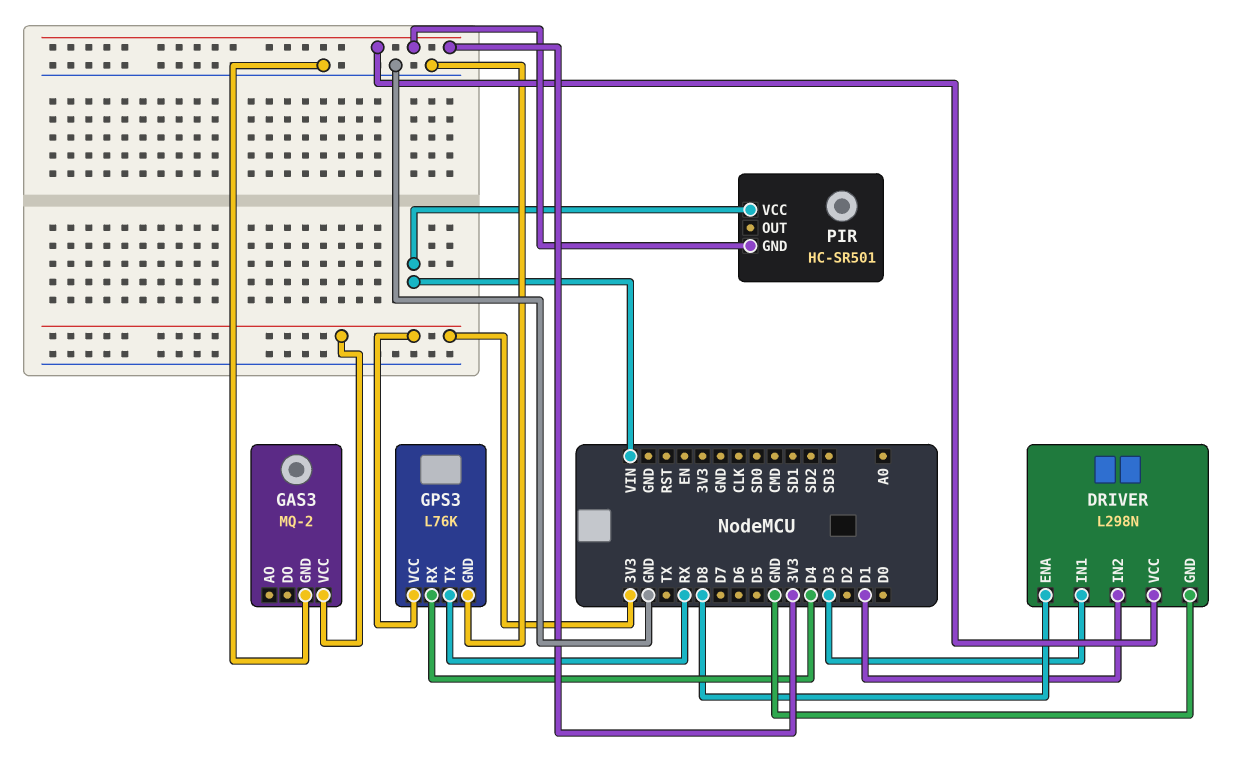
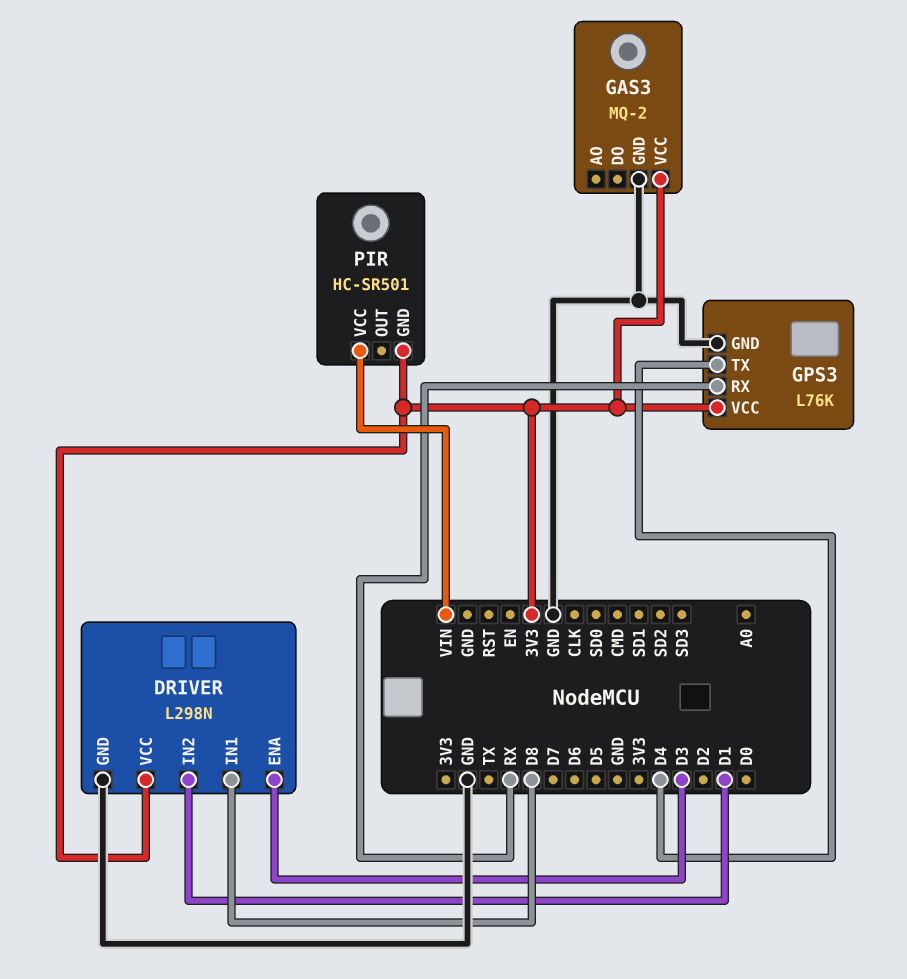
DRIVER pin ENA: D8 -> D3
DRIVER pin IN1: D3 -> D8
GPS3 pin RX: D4 -> RX
GPS3 pin TX: RX -> D4

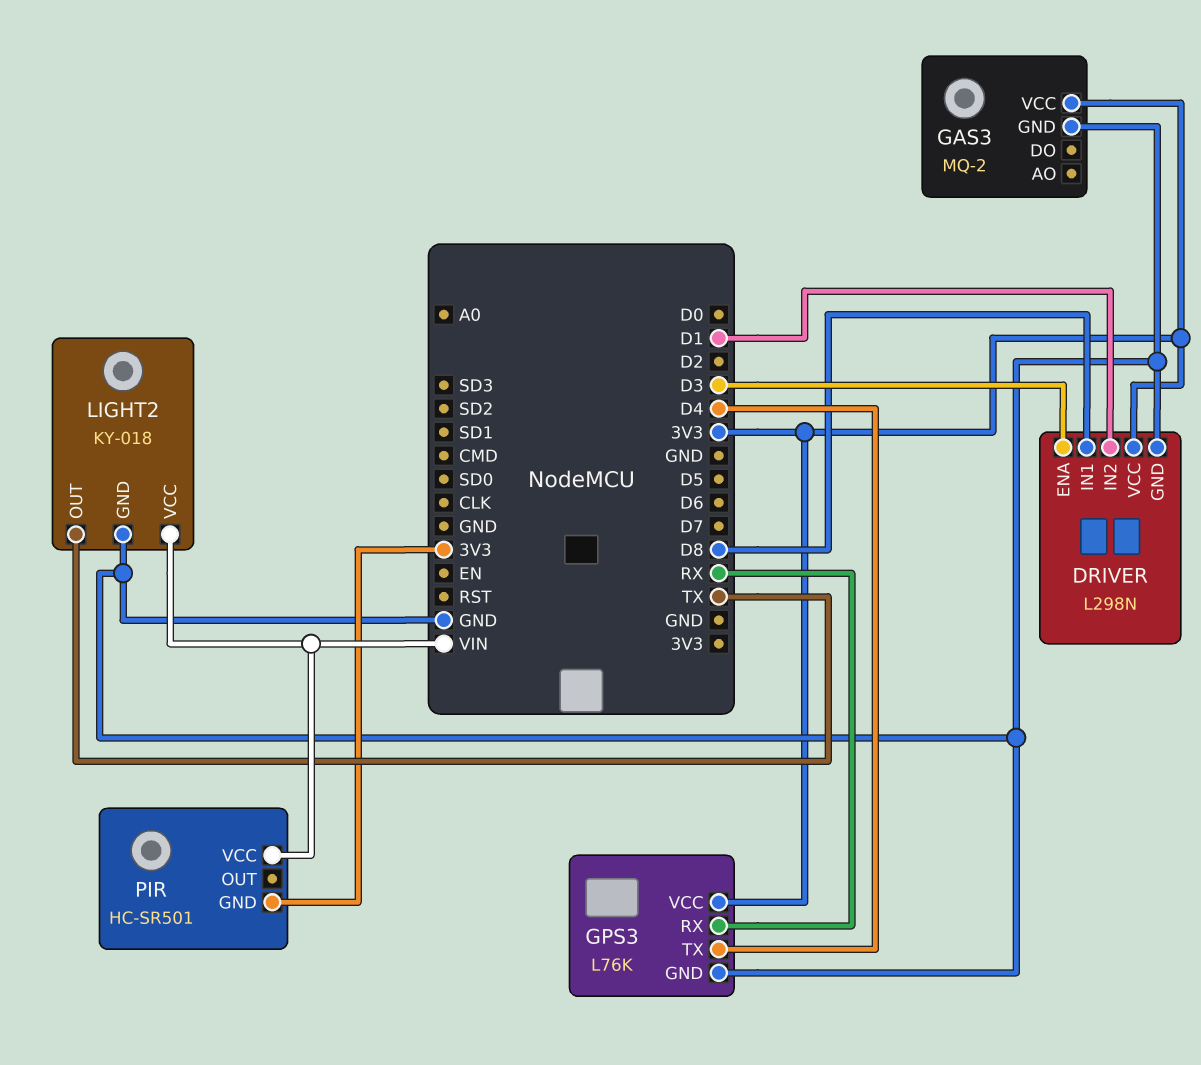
LIGHT2: none -> KY-018
LIGHT2 pin GND: none -> GND
LIGHT2 pin OUT: none -> TX
LIGHT2 pin VCC: none -> VIN

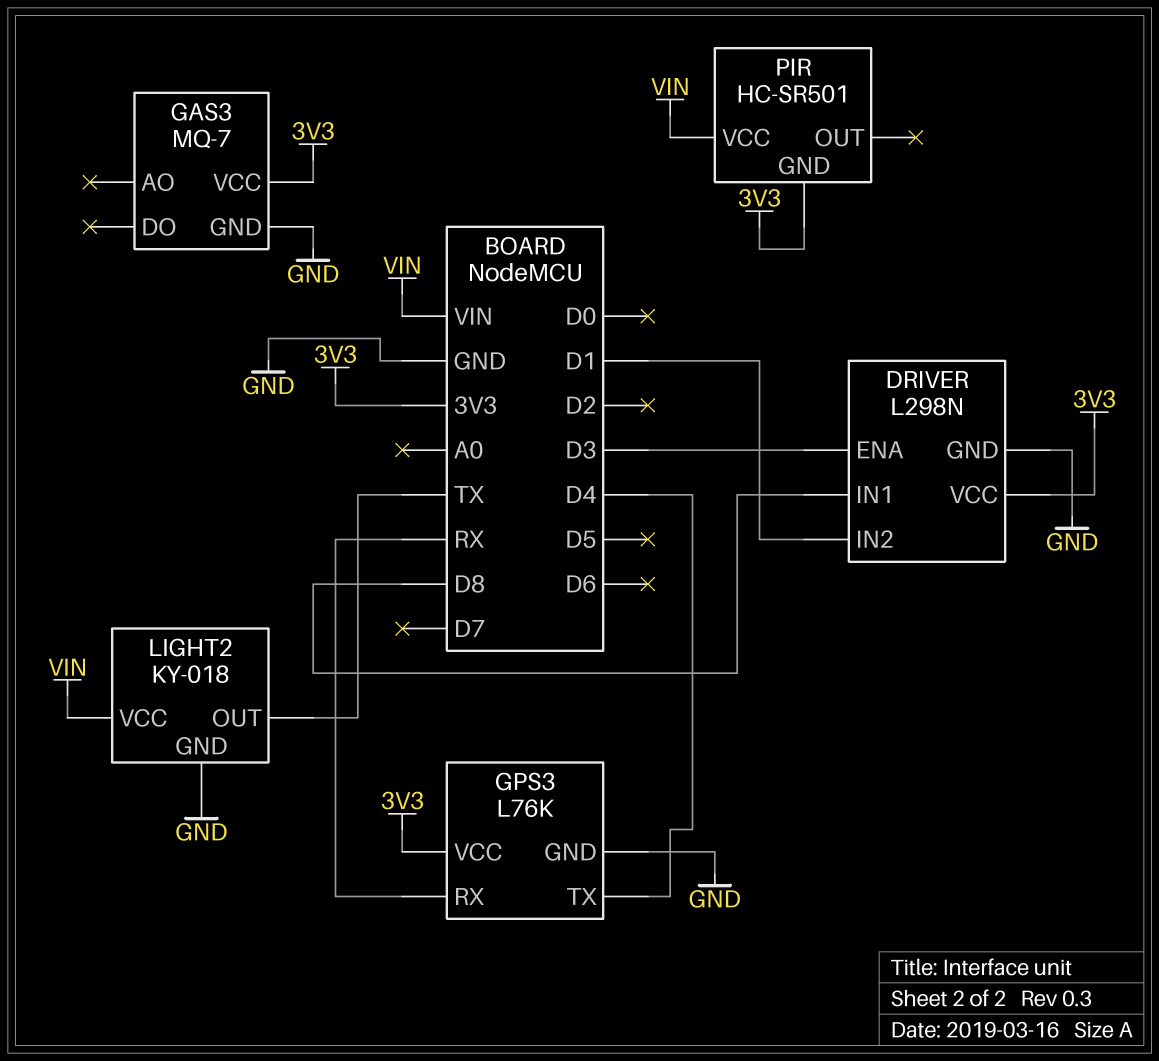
GAS3: MQ-2 -> MQ-7

